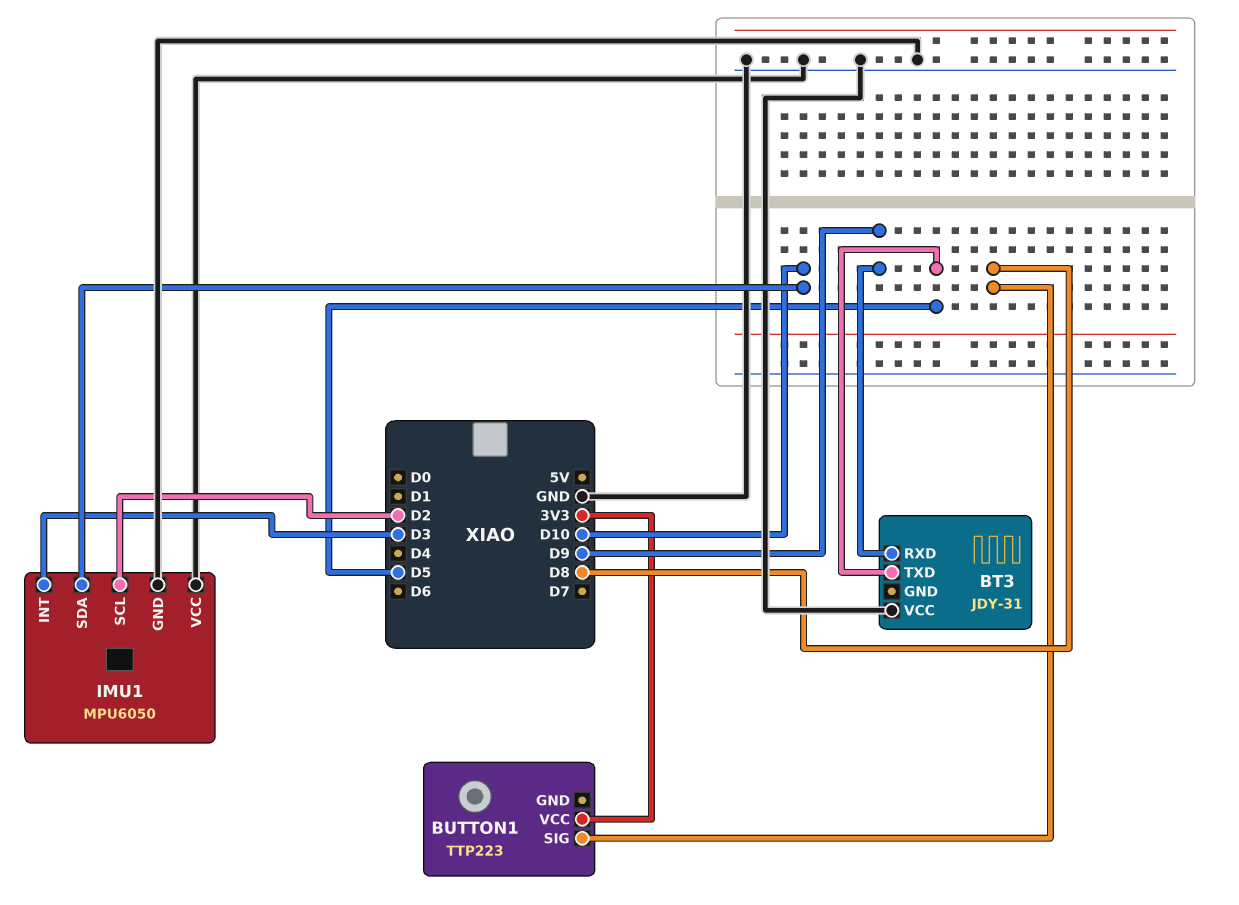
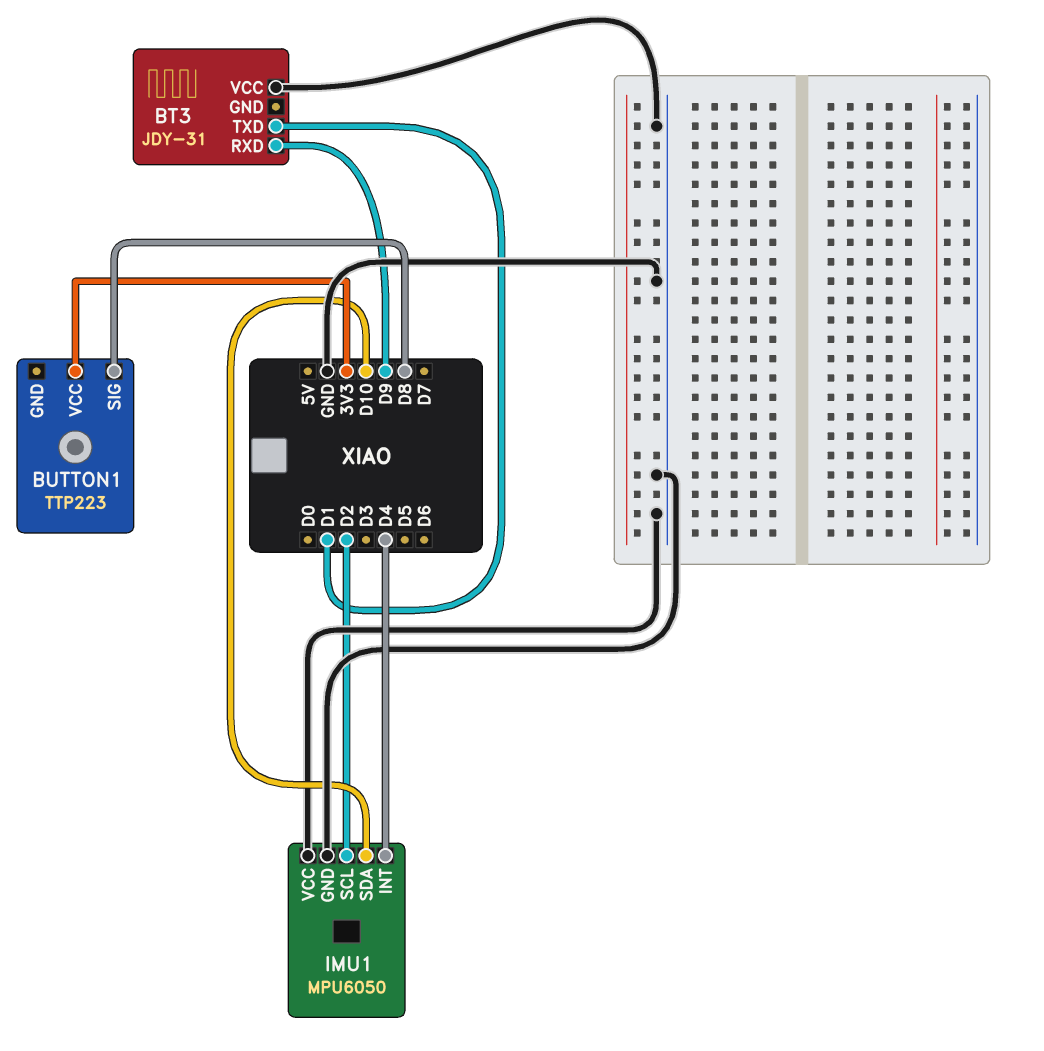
BT3 pin TXD: D5 -> D1
IMU1 pin INT: D3 -> D4

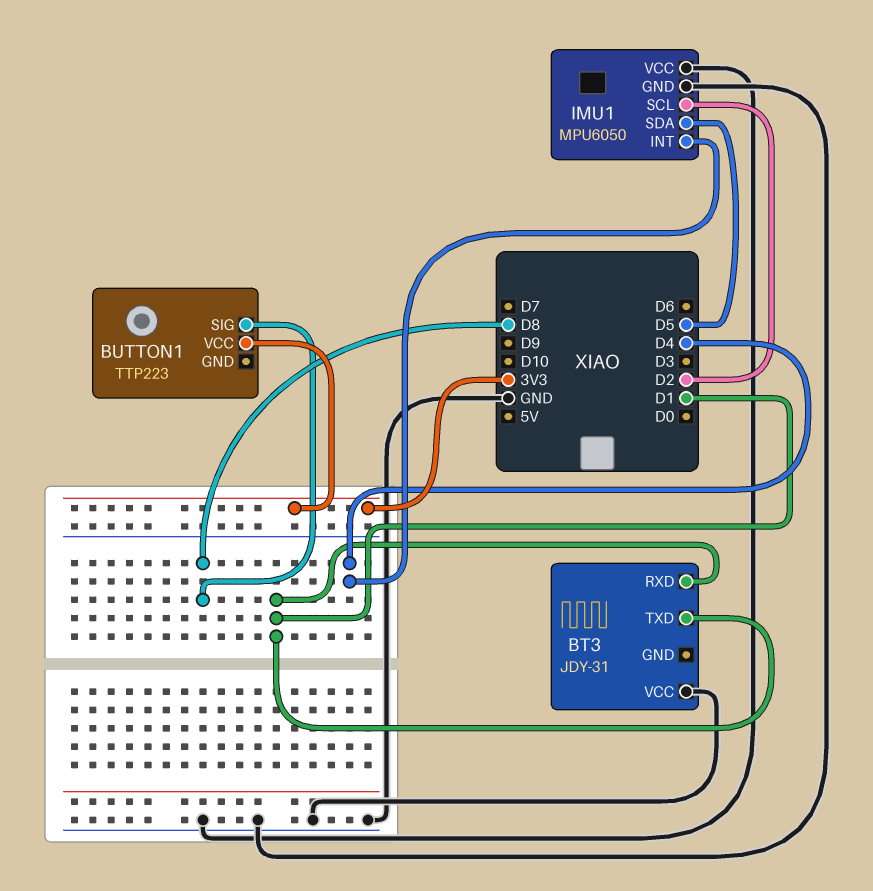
BT3 pin RXD: D9 -> D1
IMU1 pin SDA: D10 -> D5

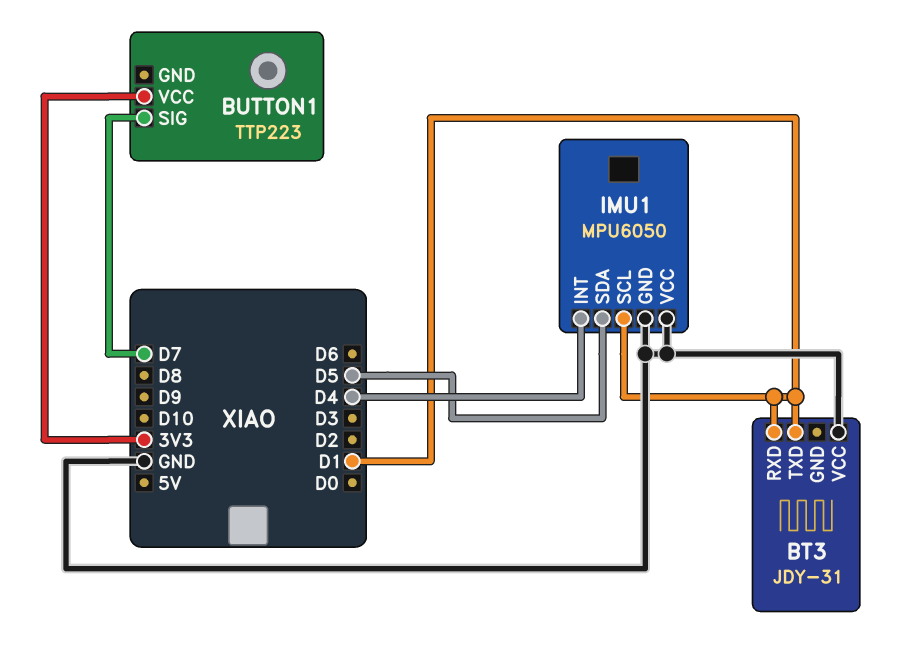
BUTTON1 pin SIG: D8 -> D7
IMU1 pin SCL: D2 -> D1

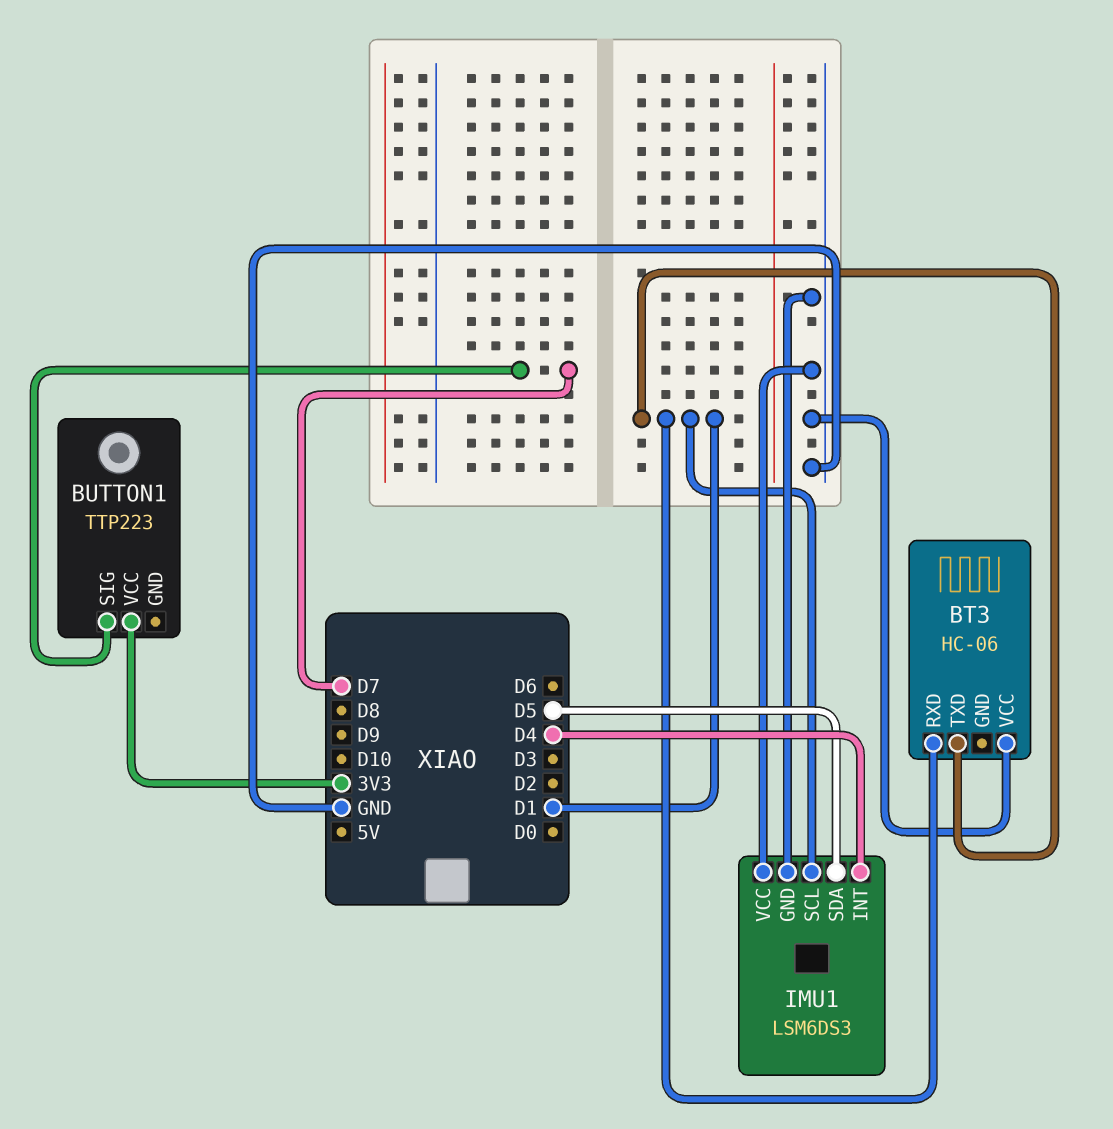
BT3: JDY-31 -> HC-06
IMU1: MPU6050 -> LSM6DS3

